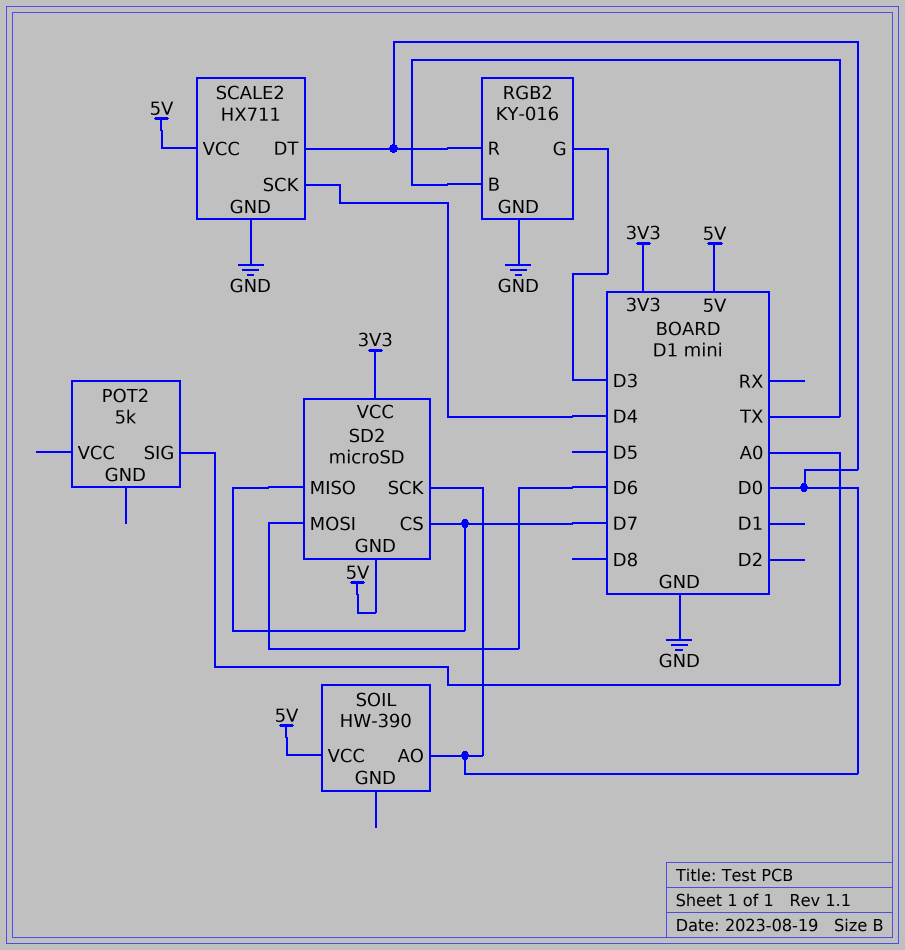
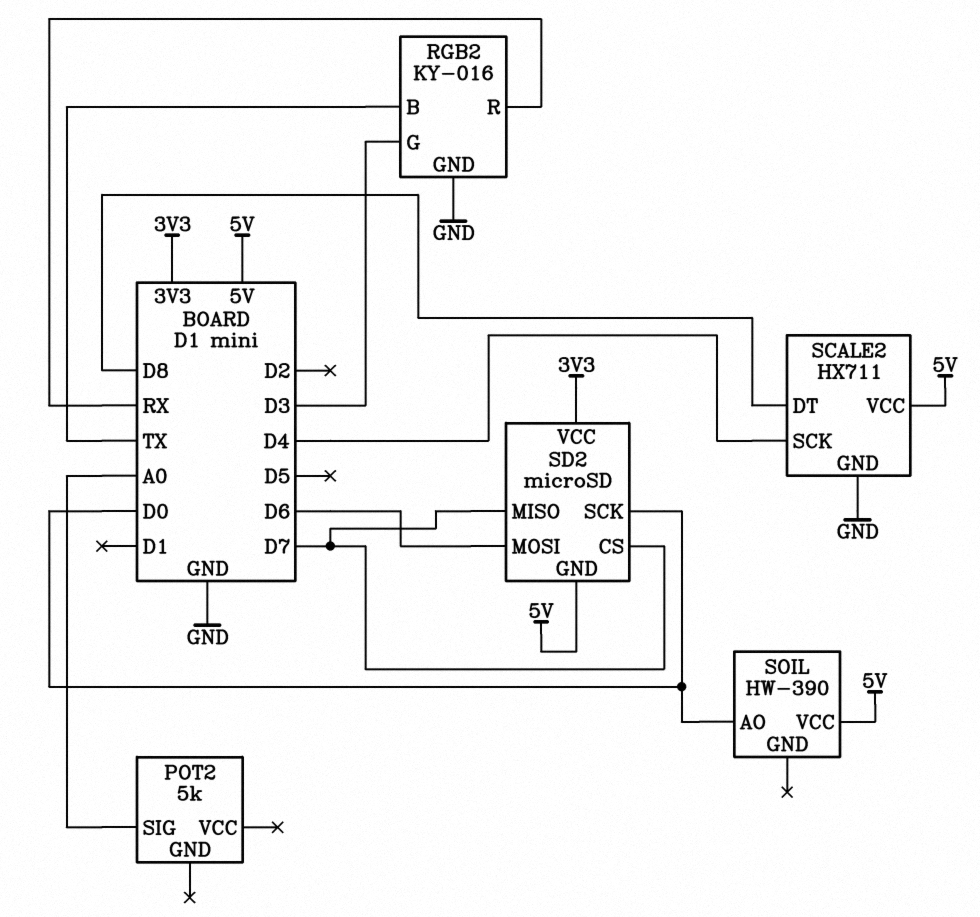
RGB2 pin R: D0 -> RX
SCALE2 pin DT: D0 -> D8

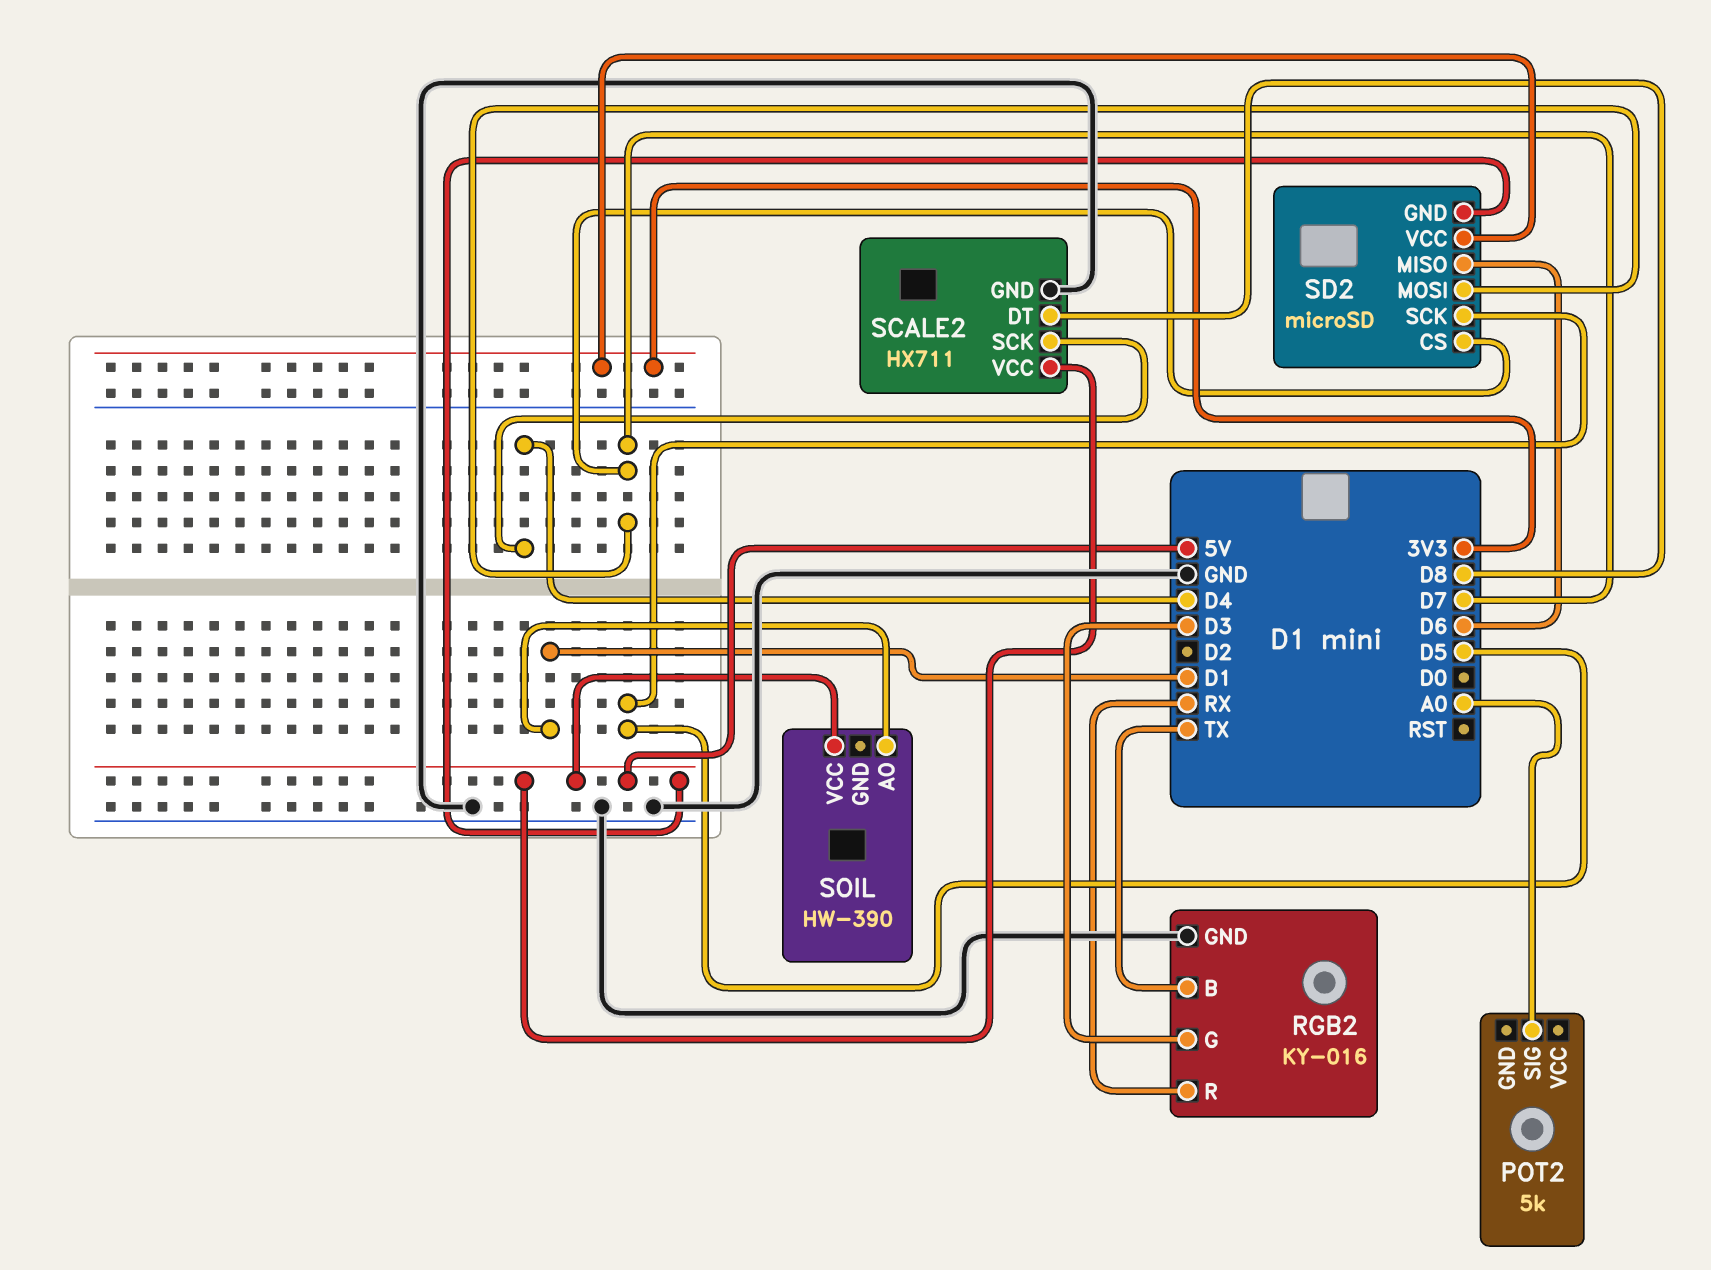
SD2 pin MISO: D7 -> D6
SD2 pin MOSI: D6 -> D7
SD2 pin SCK: D0 -> D5
SOIL pin AO: D0 -> D1

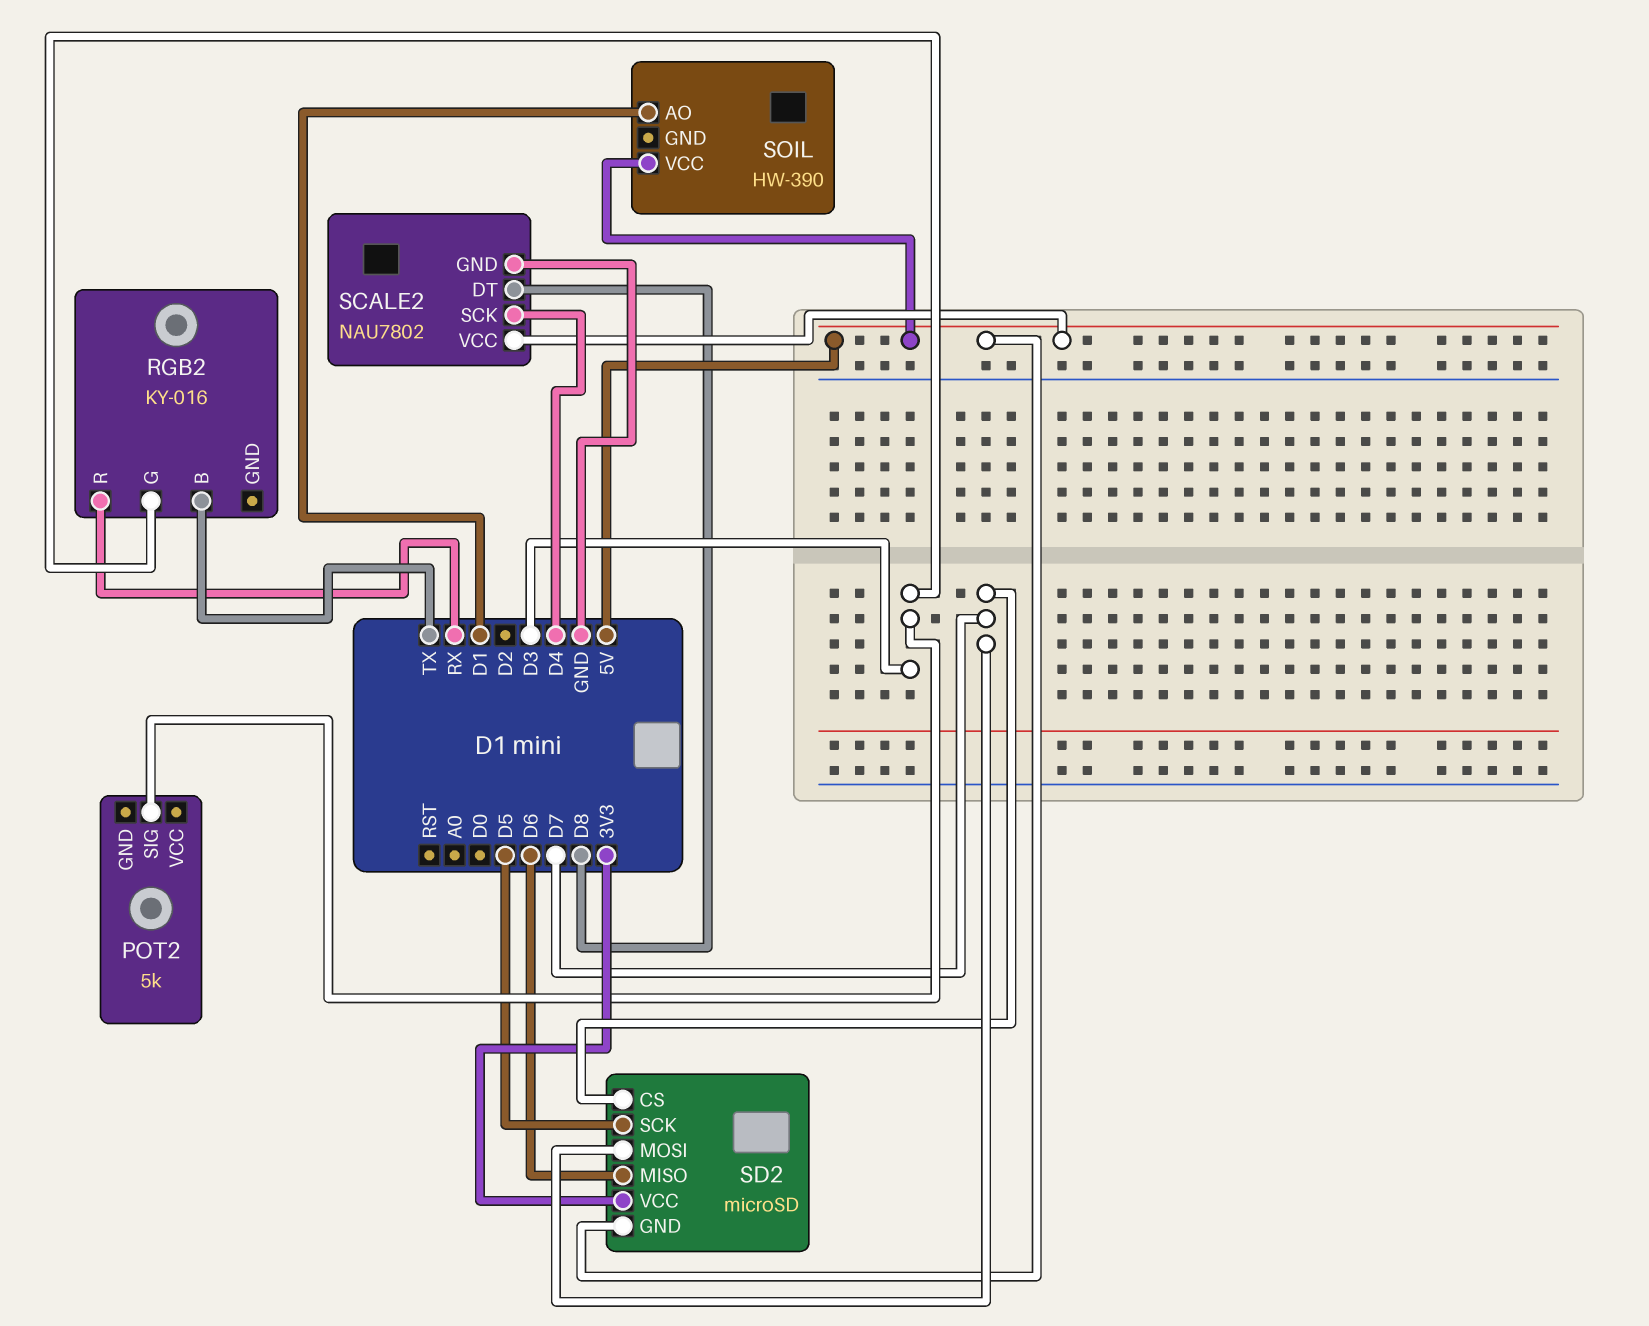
POT2 pin SIG: A0 -> D3
RGB2 pin GND: GND -> none
SCALE2: HX711 -> NAU7802

